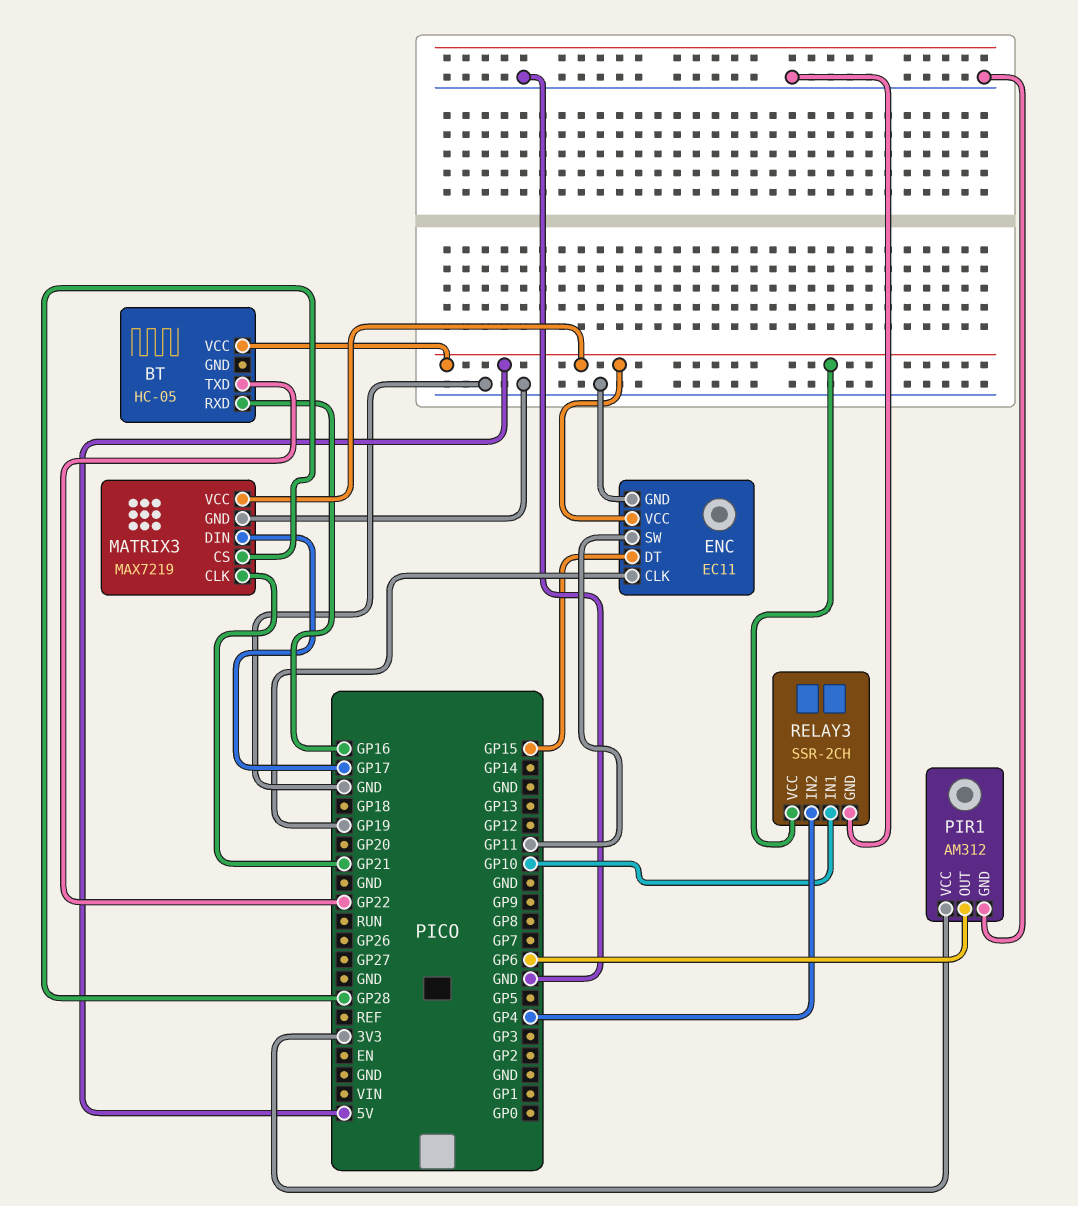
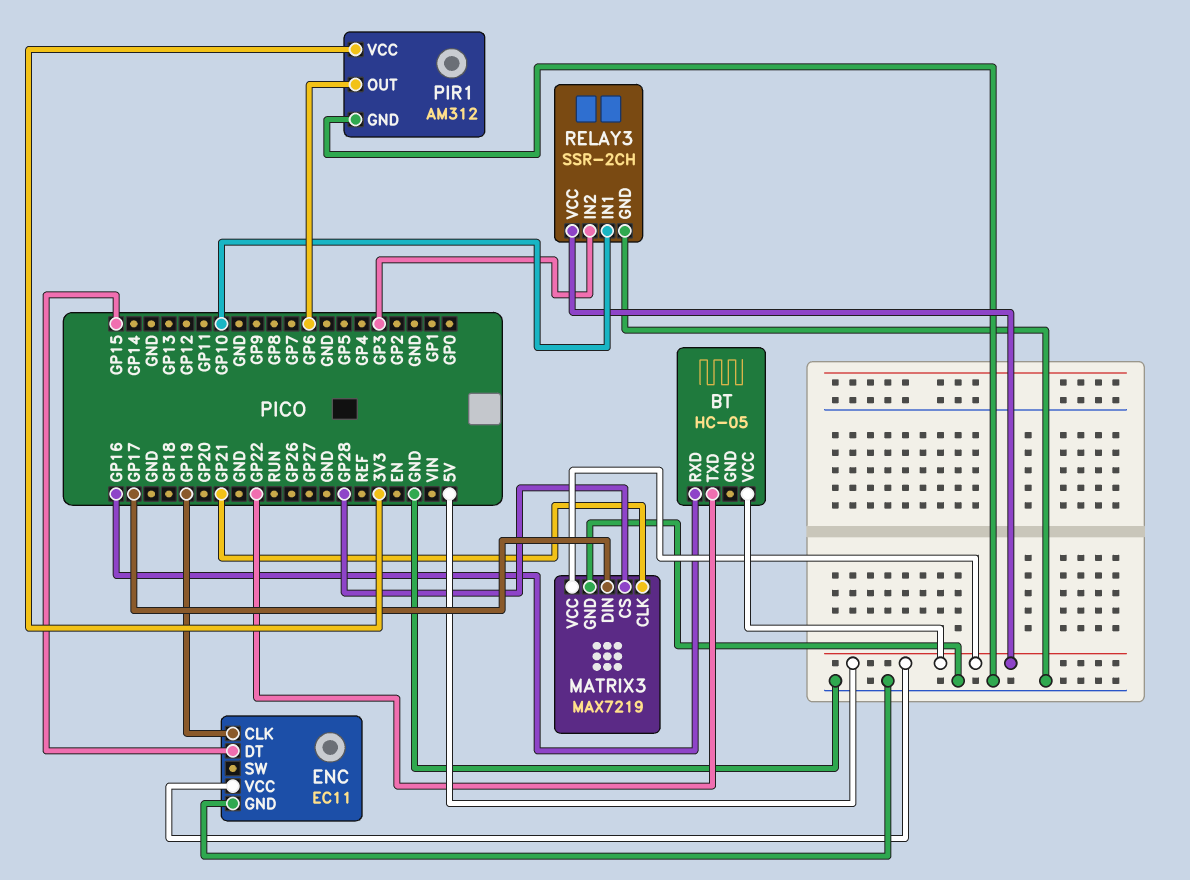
ENC pin SW: GP11 -> none
RELAY3 pin IN2: GP4 -> GP3

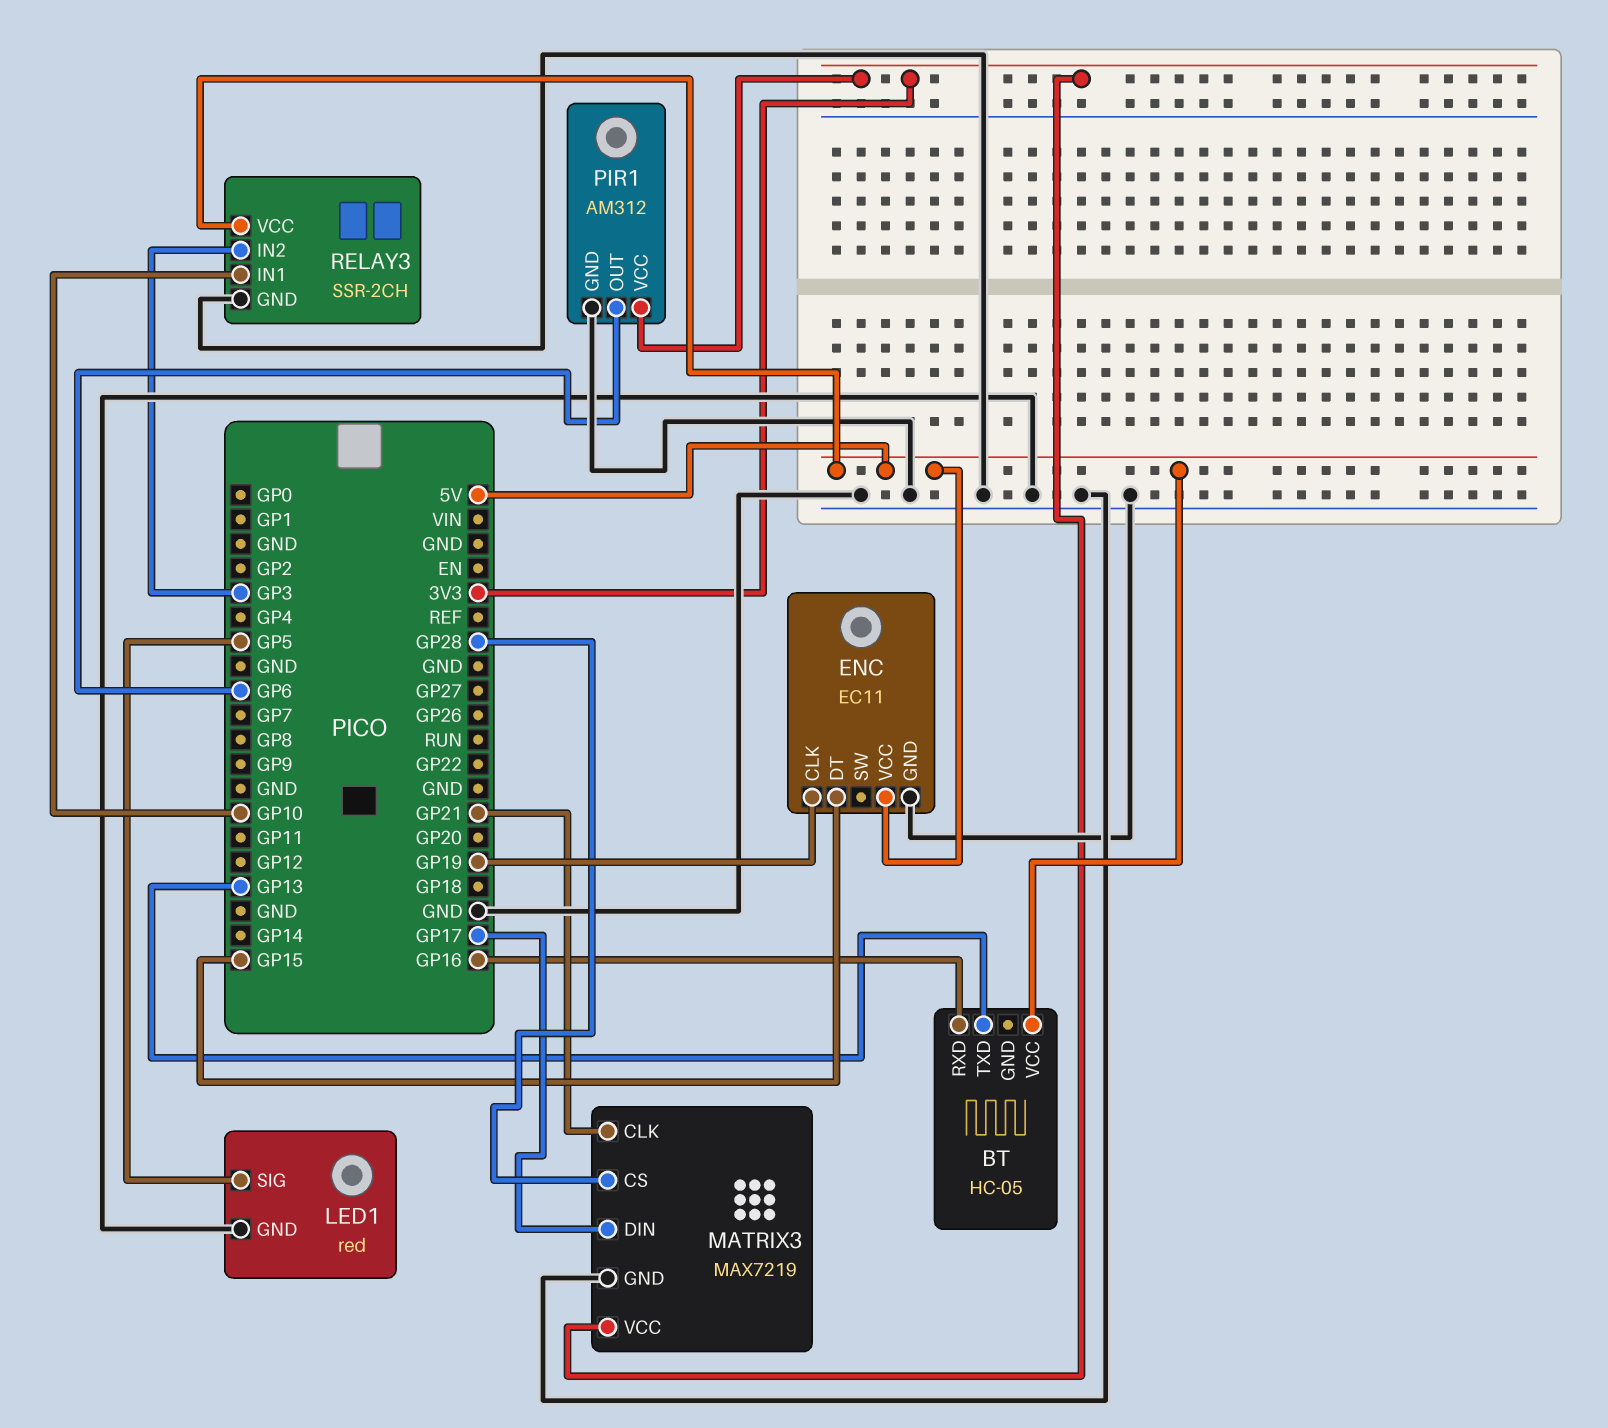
BT pin TXD: GP22 -> GP13
LED1: none -> red
LED1 pin GND: none -> GND
LED1 pin SIG: none -> GP5
MATRIX3 pin VCC: 5V -> 3V3

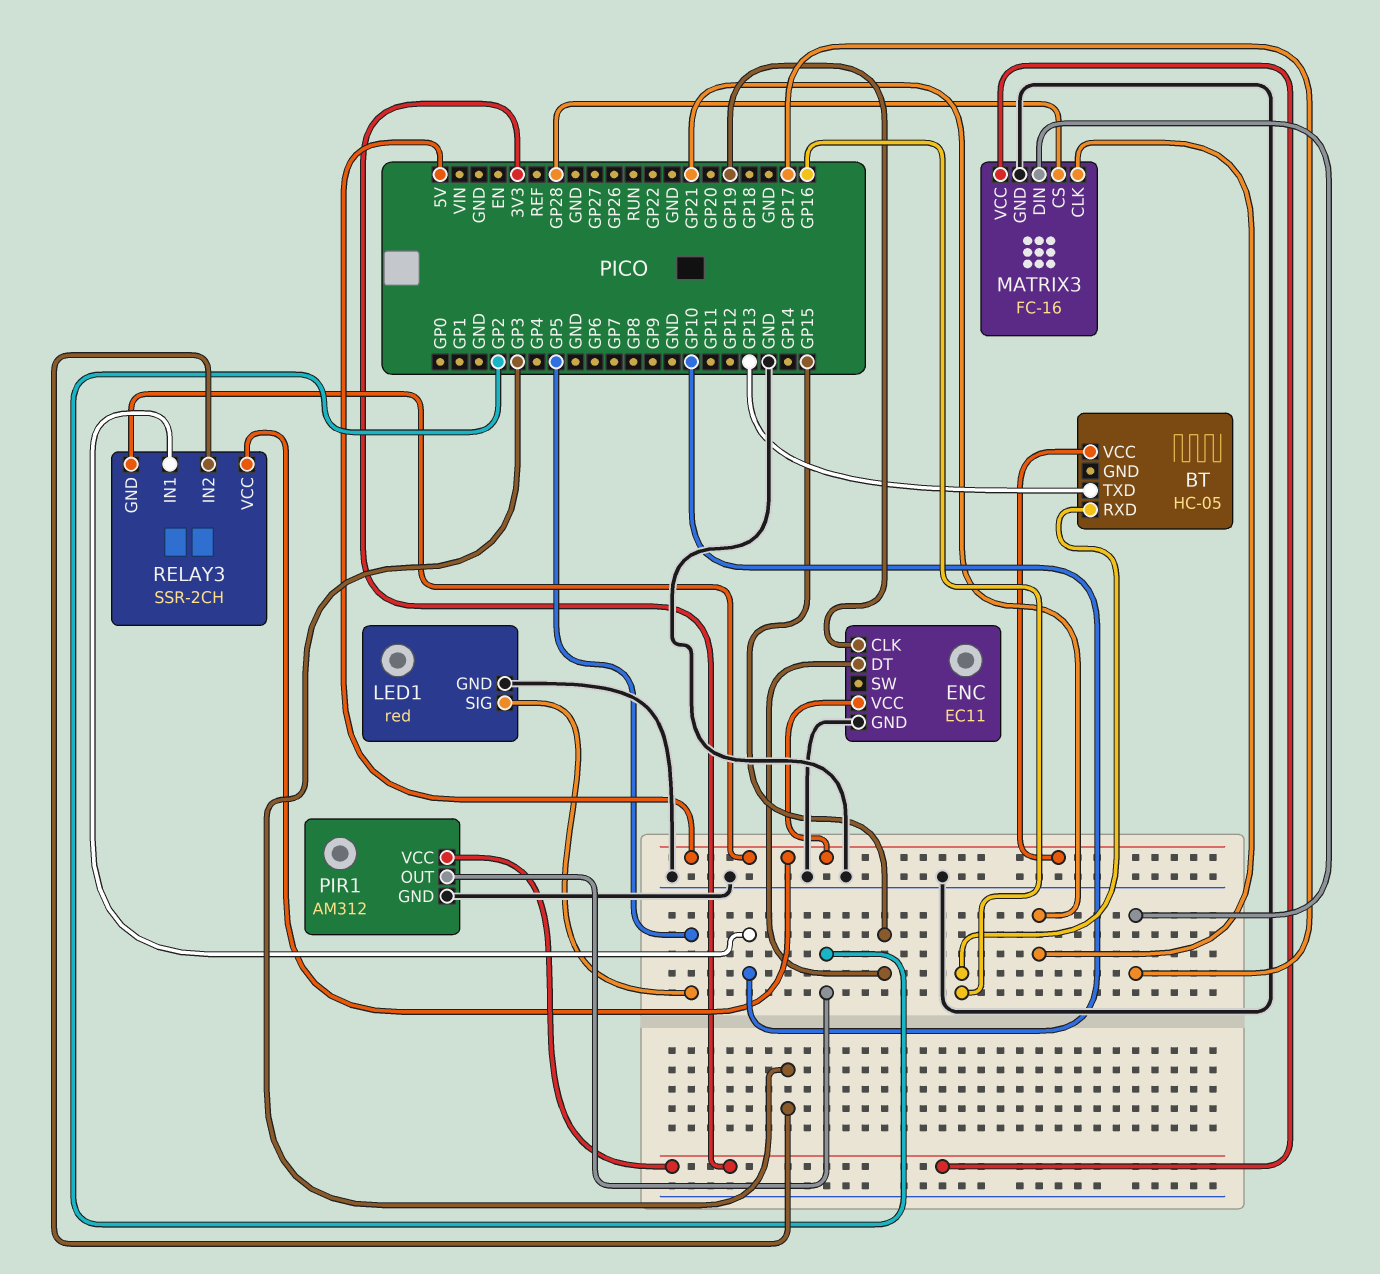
MATRIX3: MAX7219 -> FC-16
PIR1 pin OUT: GP6 -> GP2
RELAY3 pin GND: GND -> 5V

